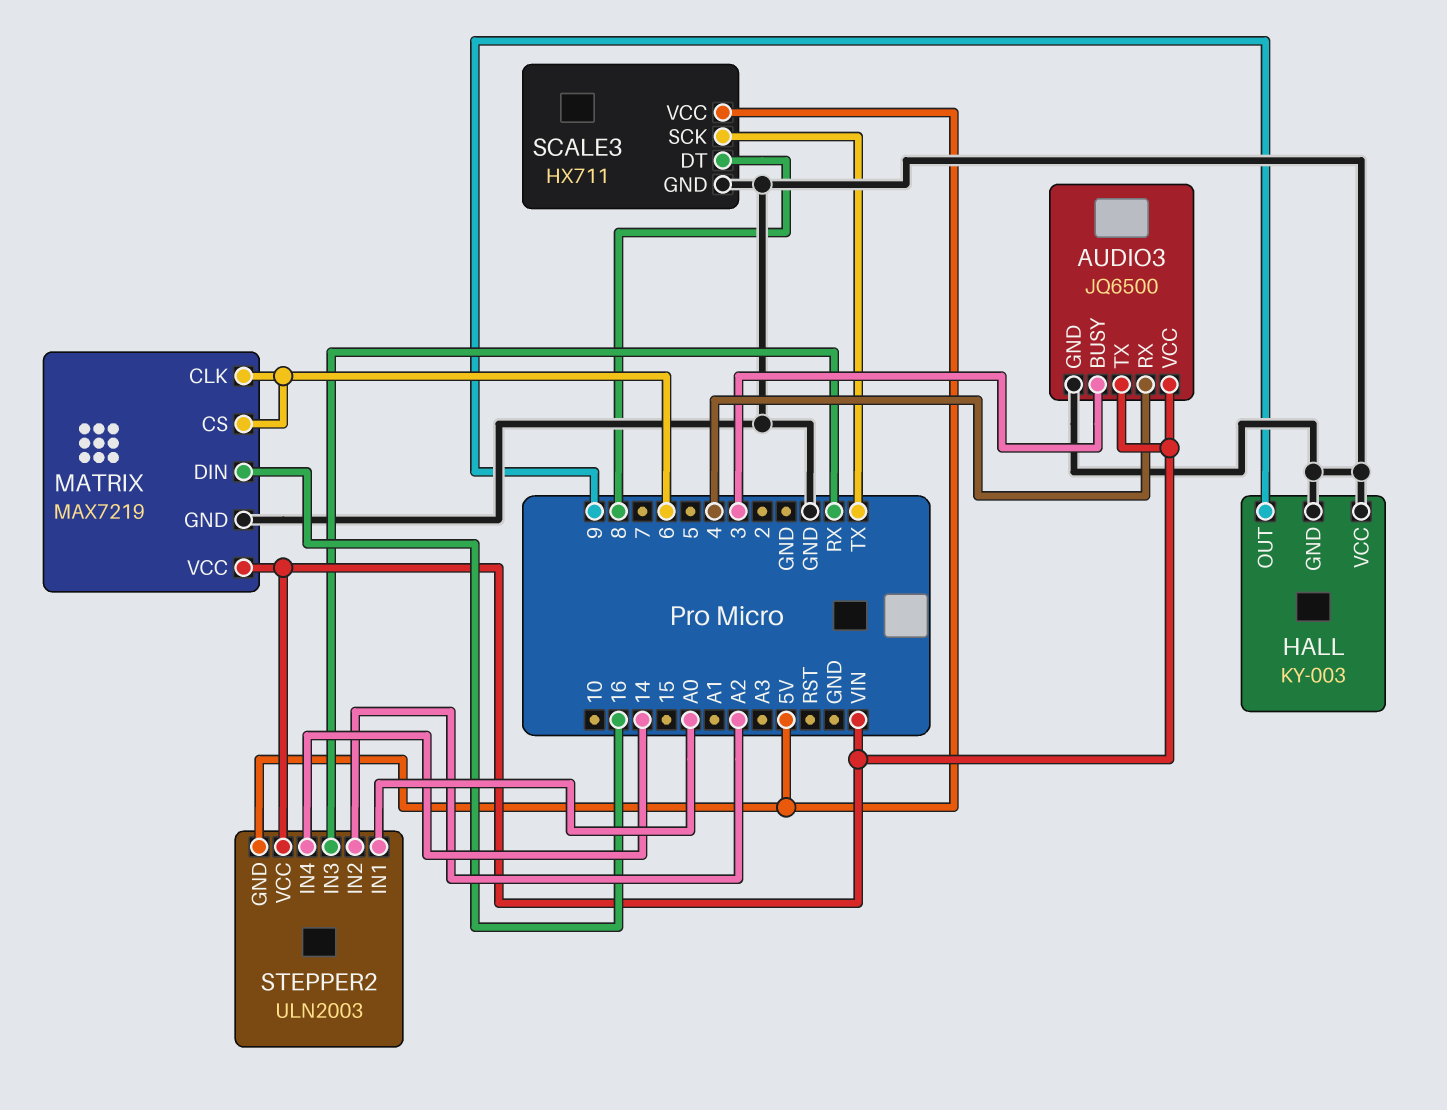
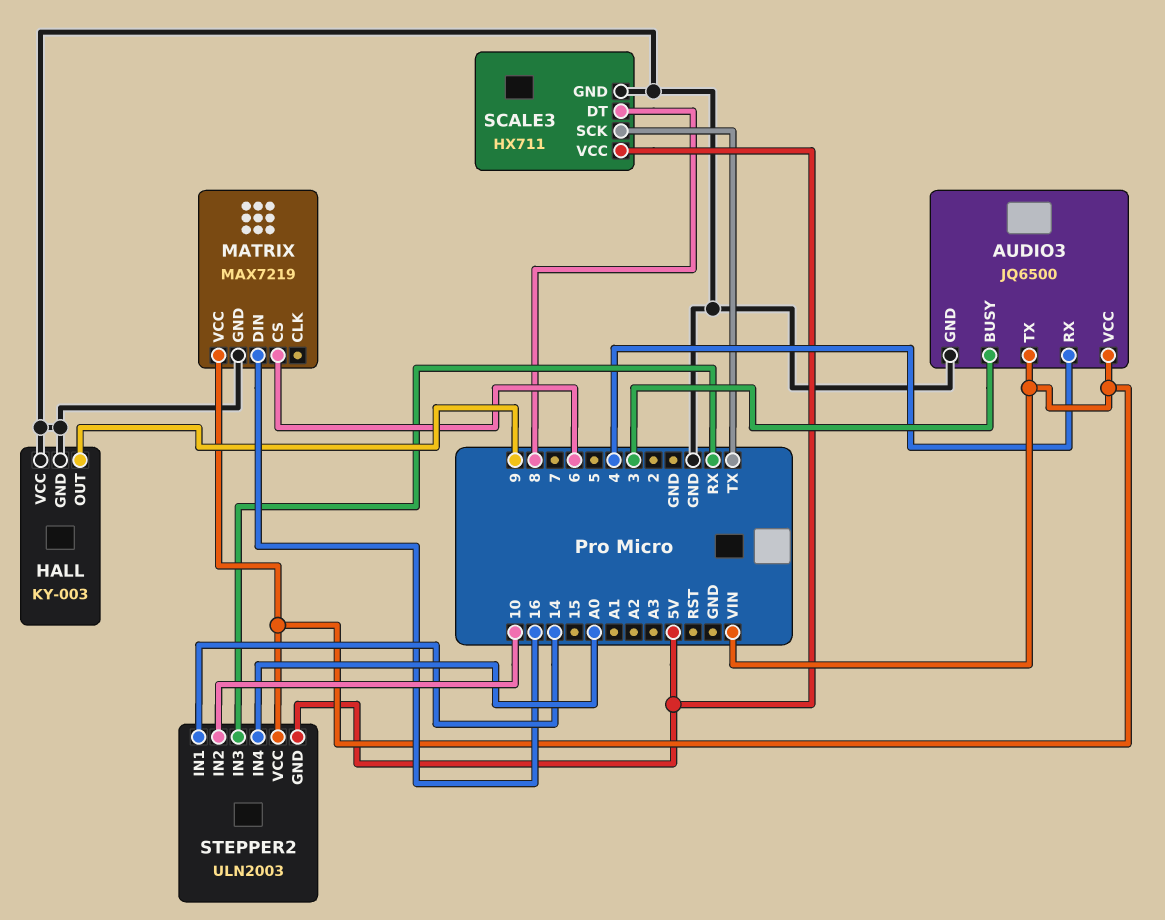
MATRIX pin CLK: 6 -> none
STEPPER2 pin IN1: A0 -> 14
STEPPER2 pin IN2: A2 -> 10
STEPPER2 pin IN4: 14 -> A0

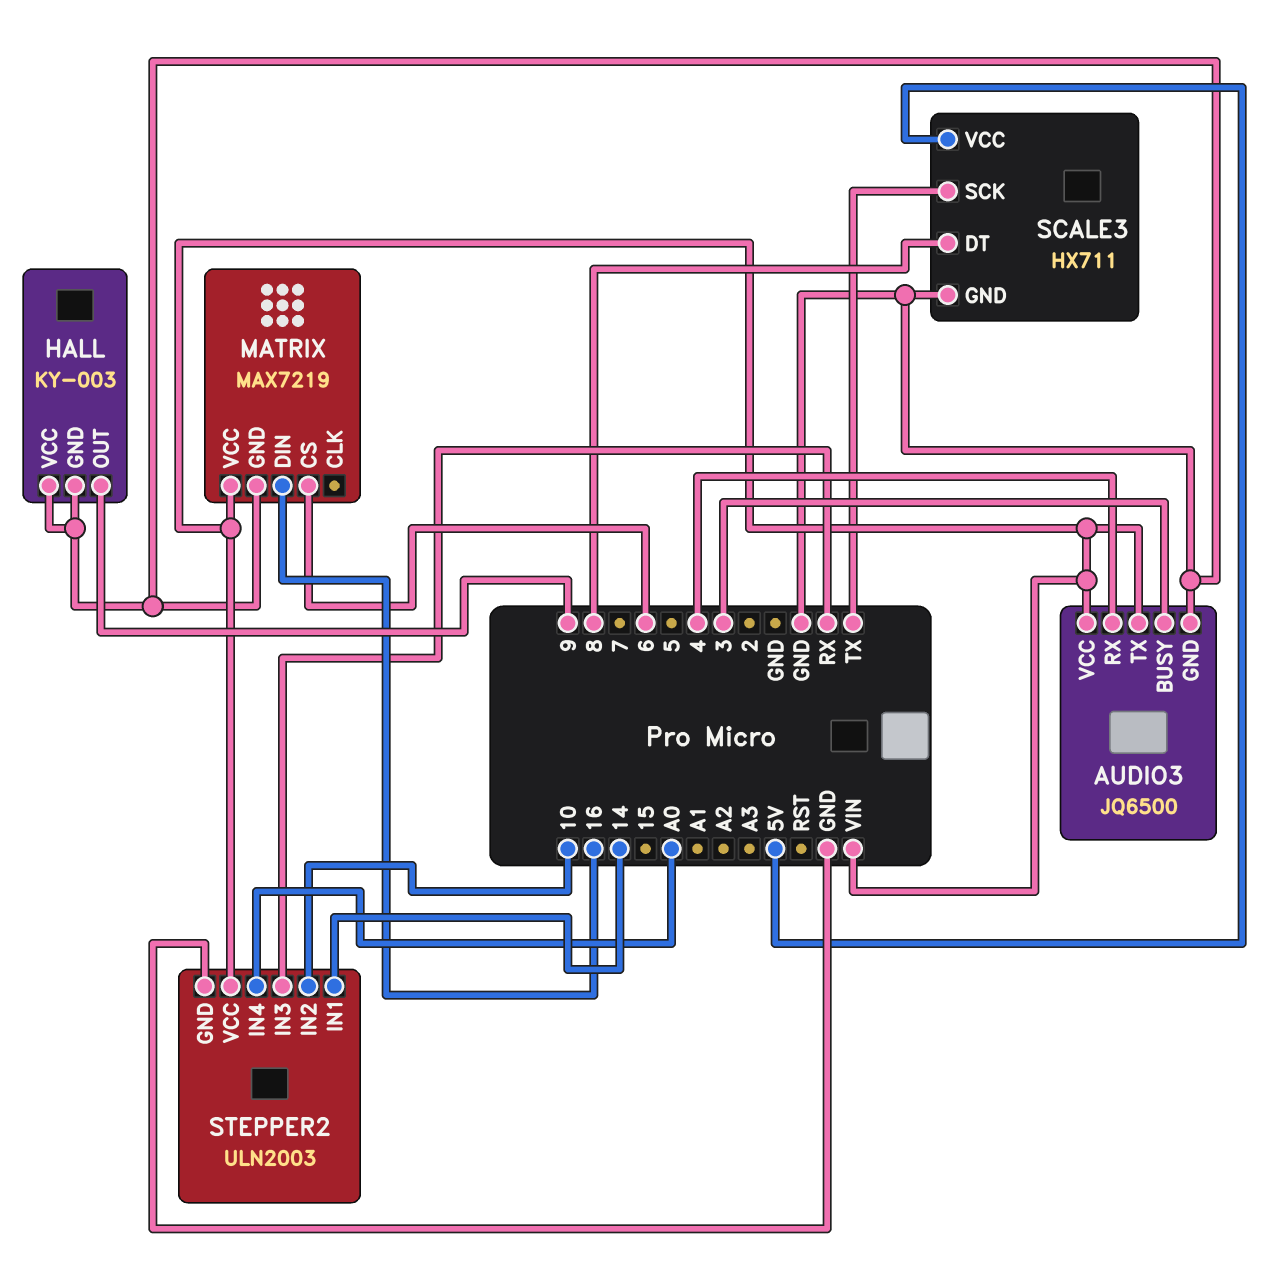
STEPPER2 pin GND: 5V -> GND

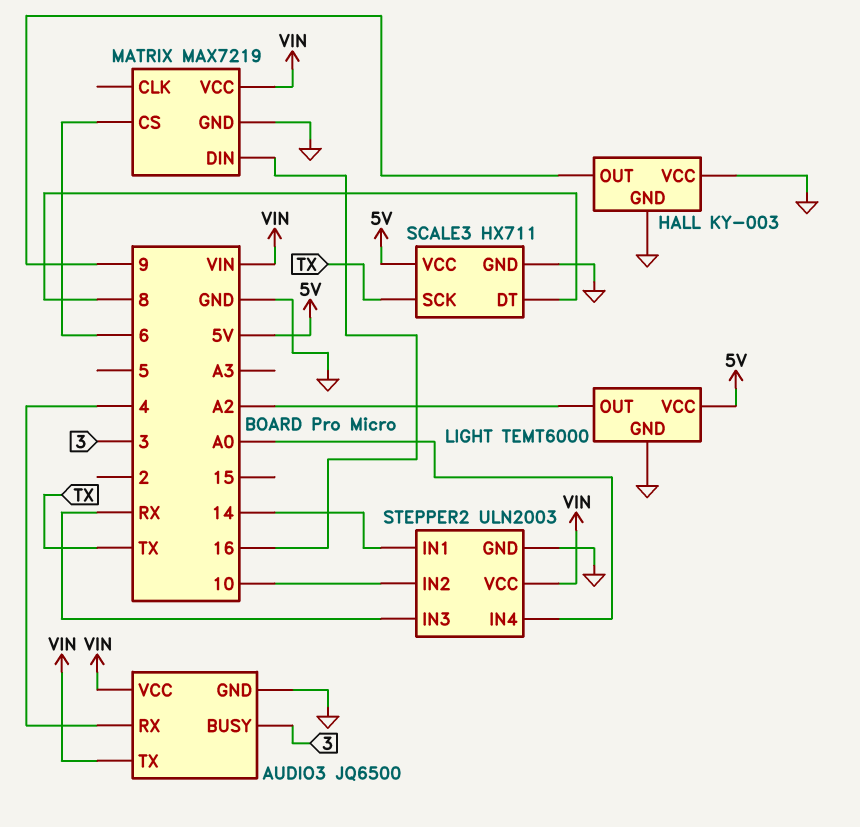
LIGHT: none -> TEMT6000
LIGHT pin GND: none -> GND
LIGHT pin OUT: none -> A2
LIGHT pin VCC: none -> 5V

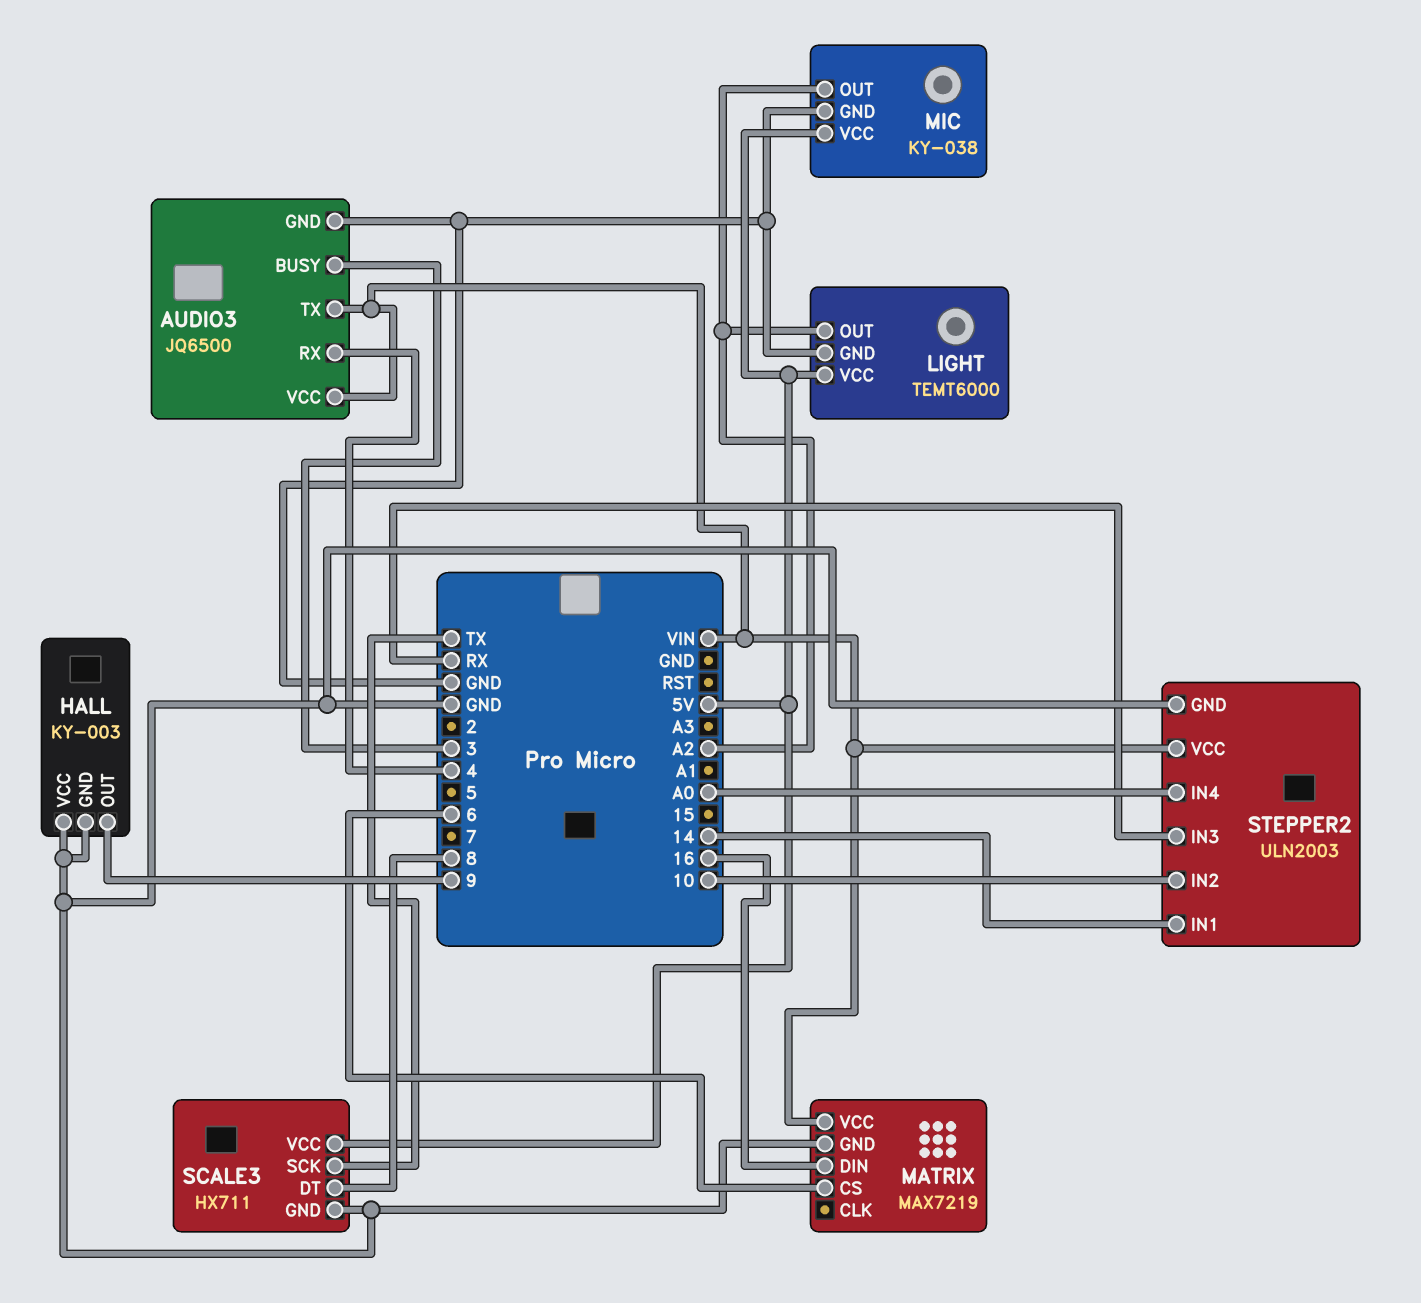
MIC: none -> KY-038
MIC pin GND: none -> GND
MIC pin OUT: none -> A2
MIC pin VCC: none -> 5V

